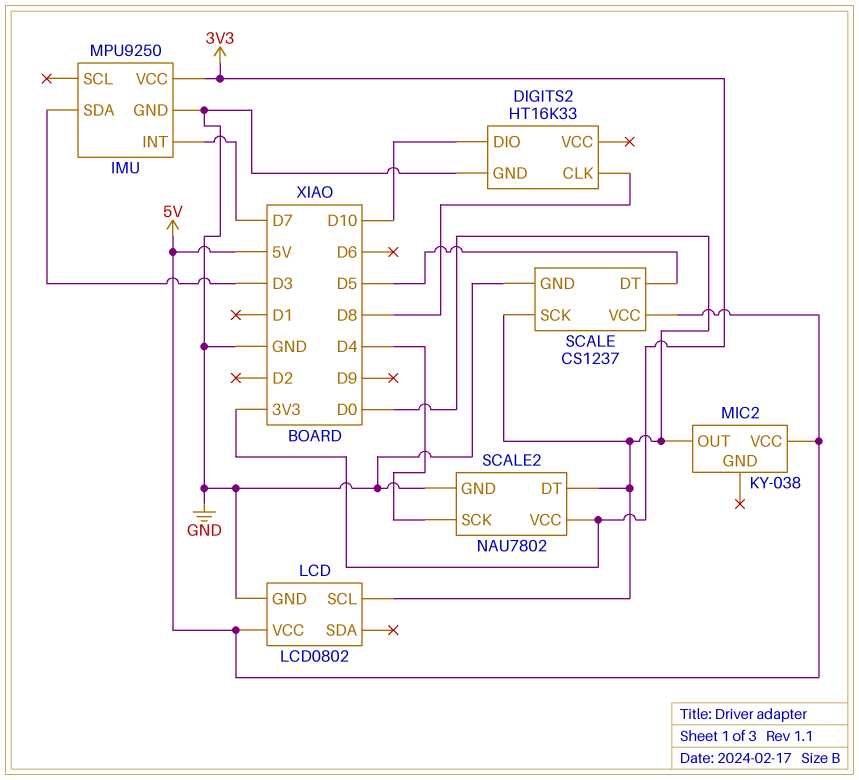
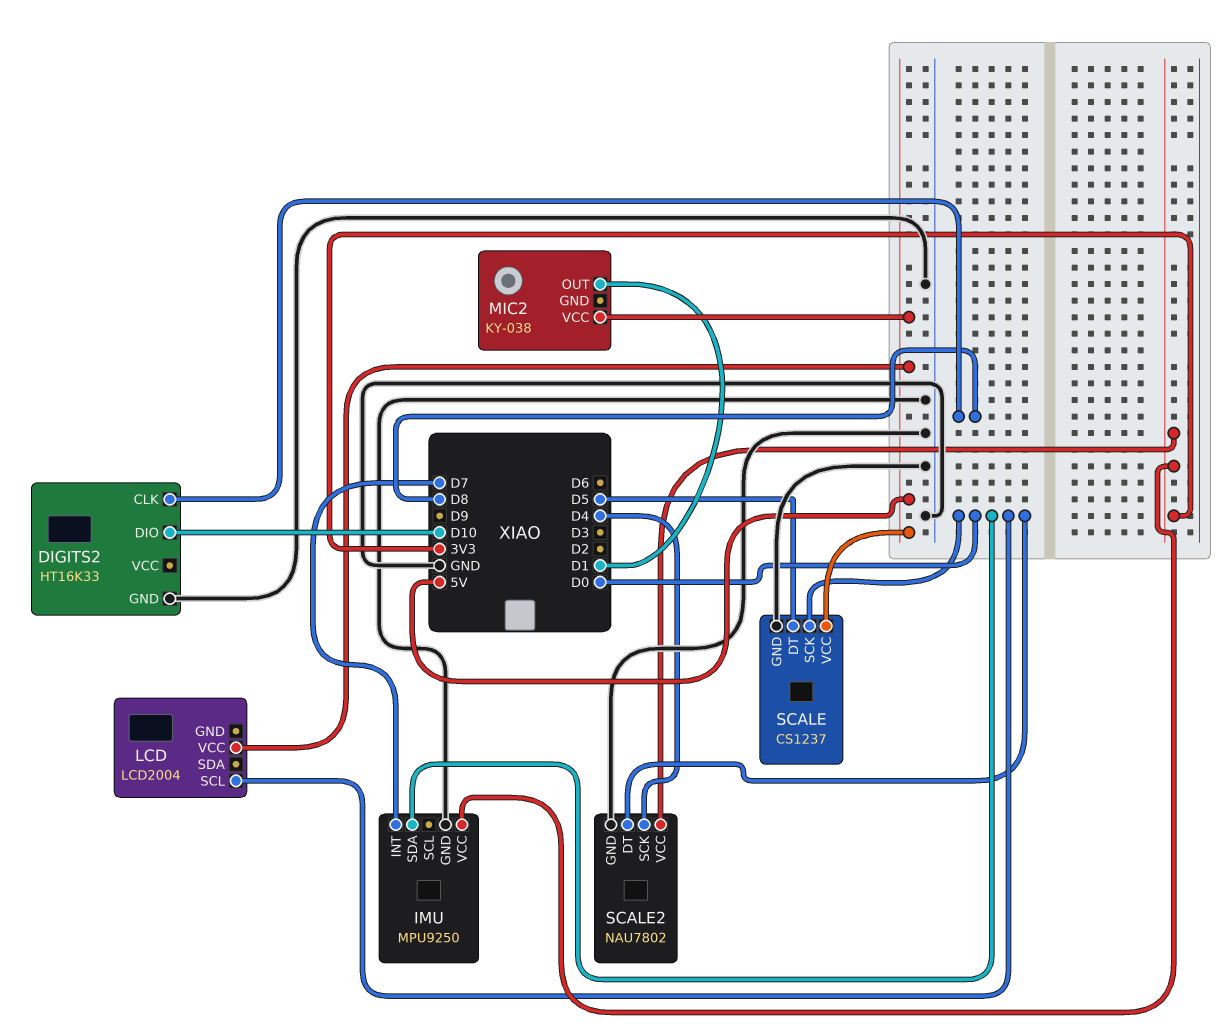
IMU pin SDA: D3 -> D0
LCD: LCD0802 -> LCD2004
LCD pin GND: GND -> none
MIC2 pin OUT: D0 -> D1

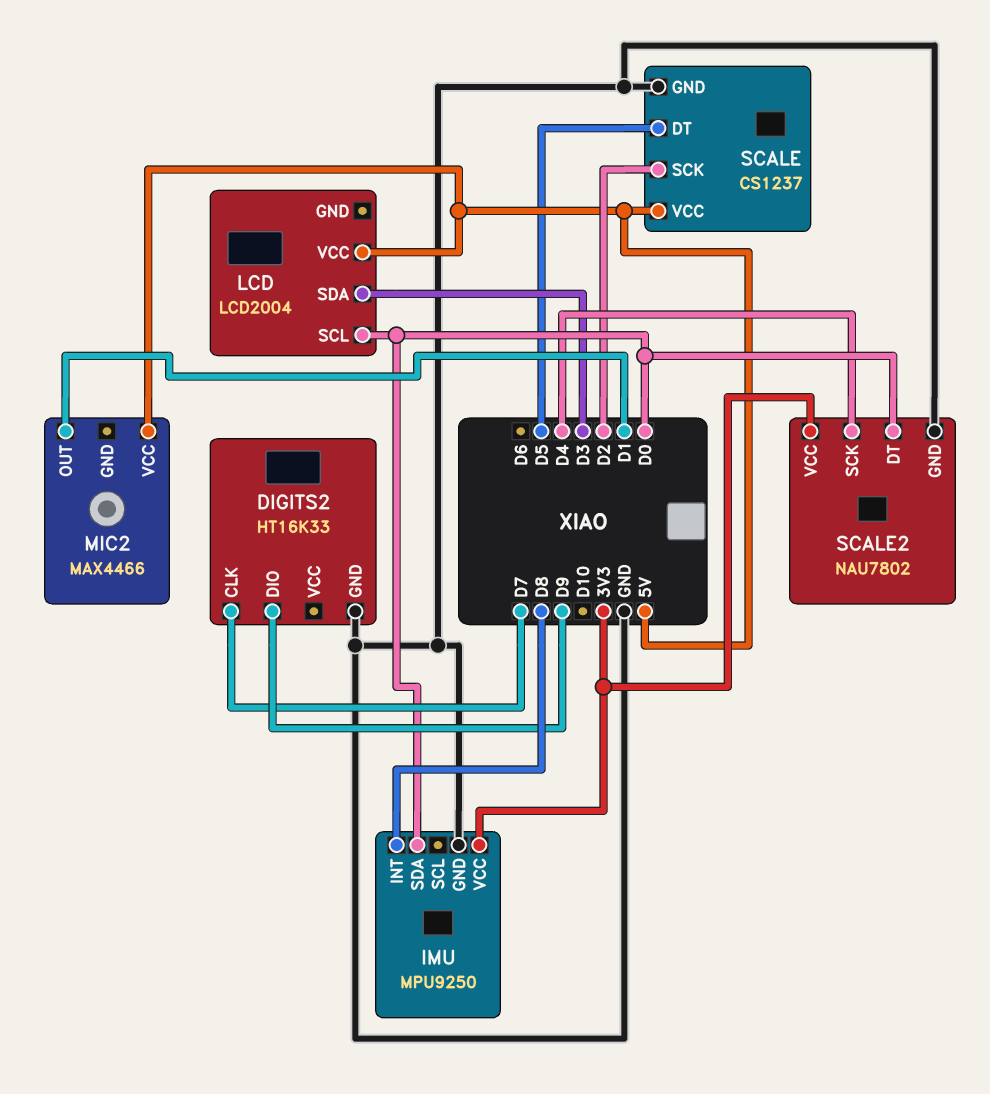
DIGITS2 pin CLK: D8 -> D7
DIGITS2 pin DIO: D10 -> D9
IMU pin INT: D7 -> D8
LCD pin SDA: none -> D3
MIC2: KY-038 -> MAX4466
SCALE pin SCK: D0 -> D2

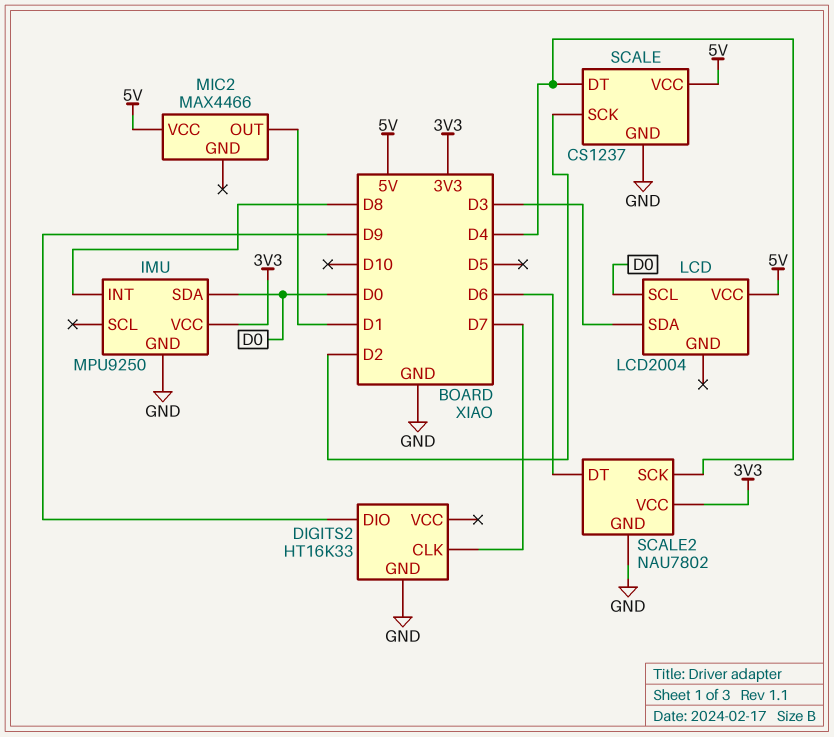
SCALE pin DT: D5 -> D4
SCALE2 pin DT: D0 -> D6

